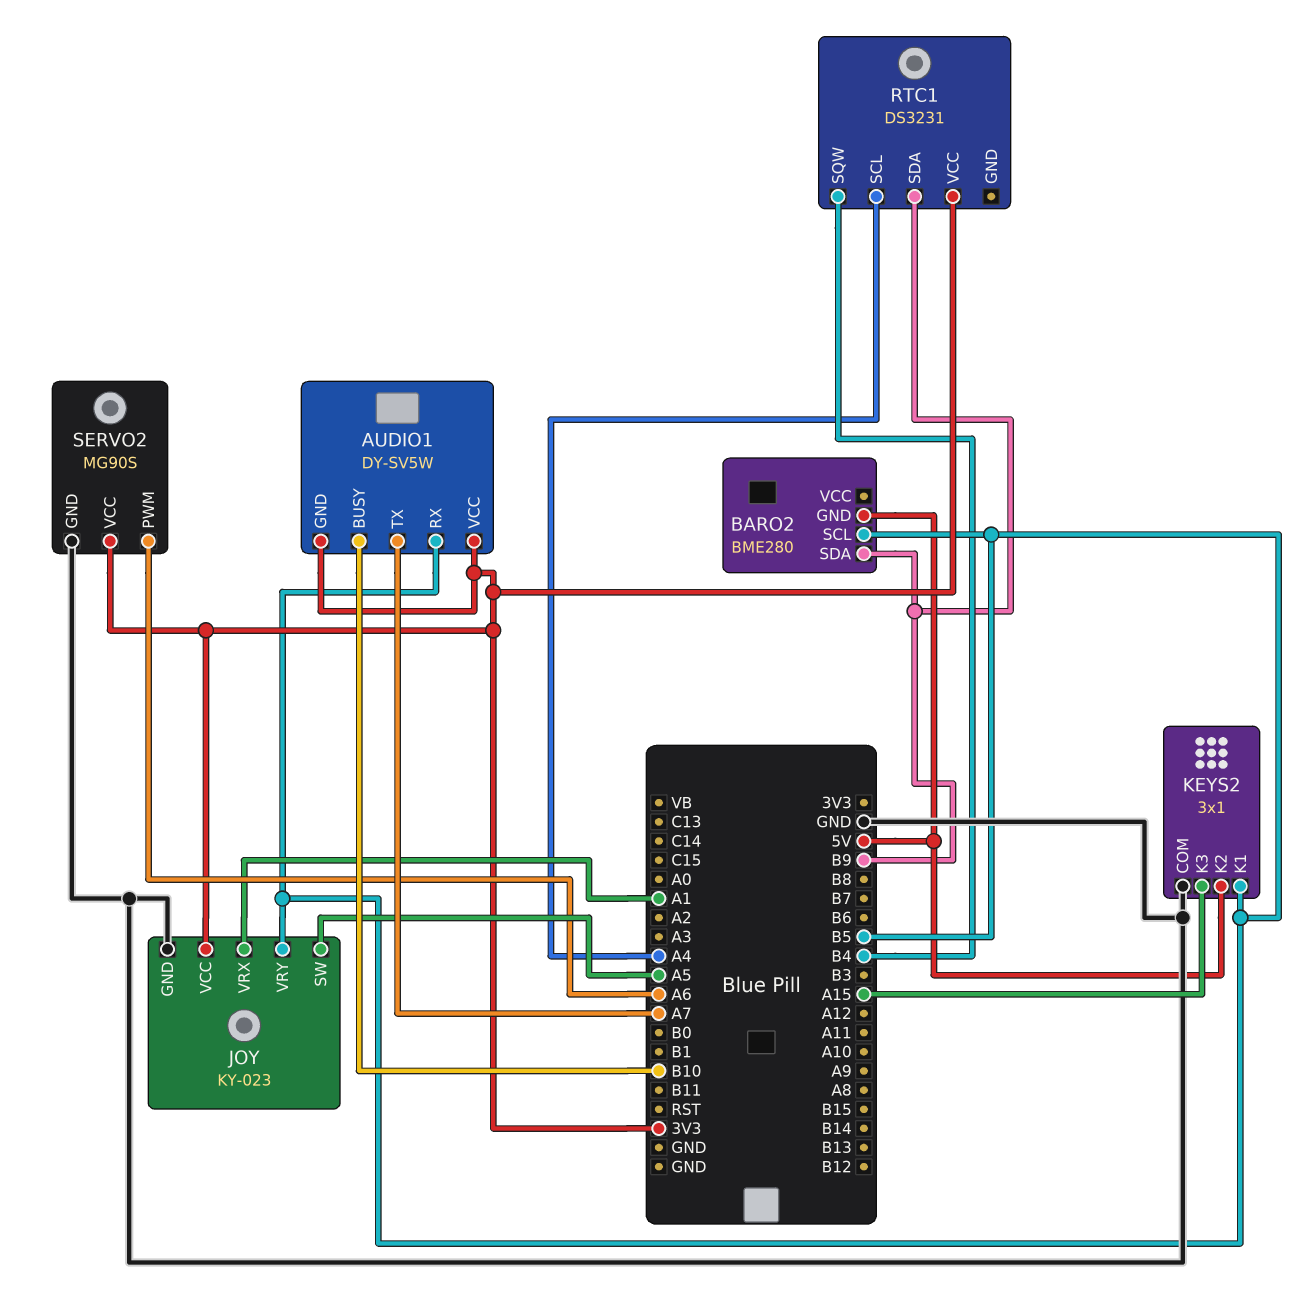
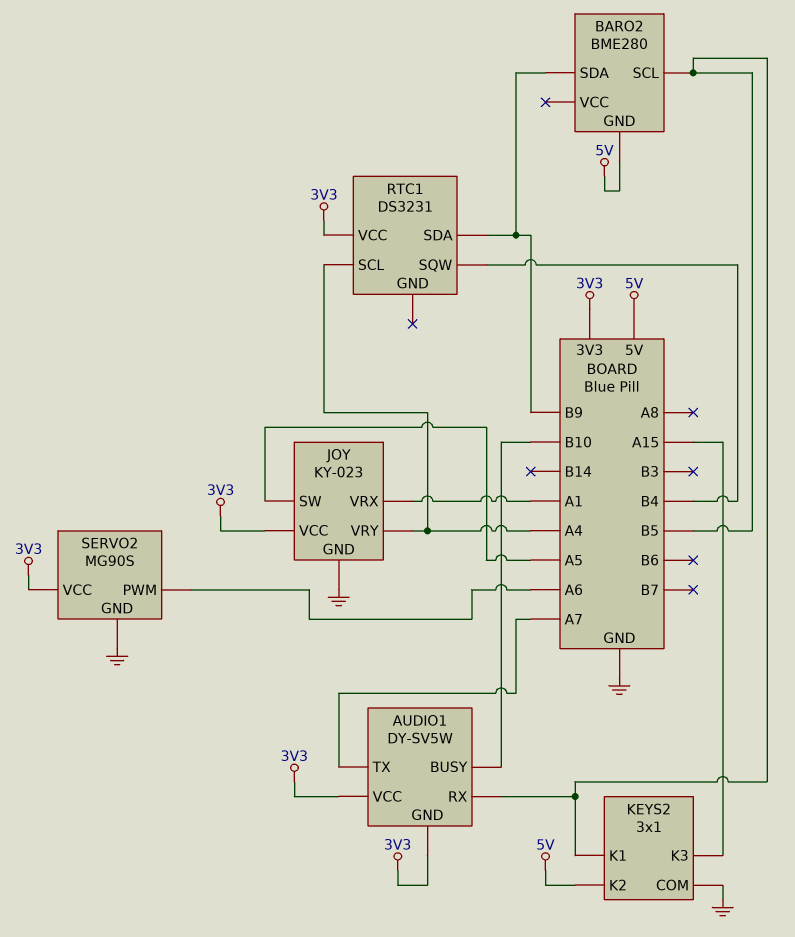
JOY pin VRY: B5 -> A4

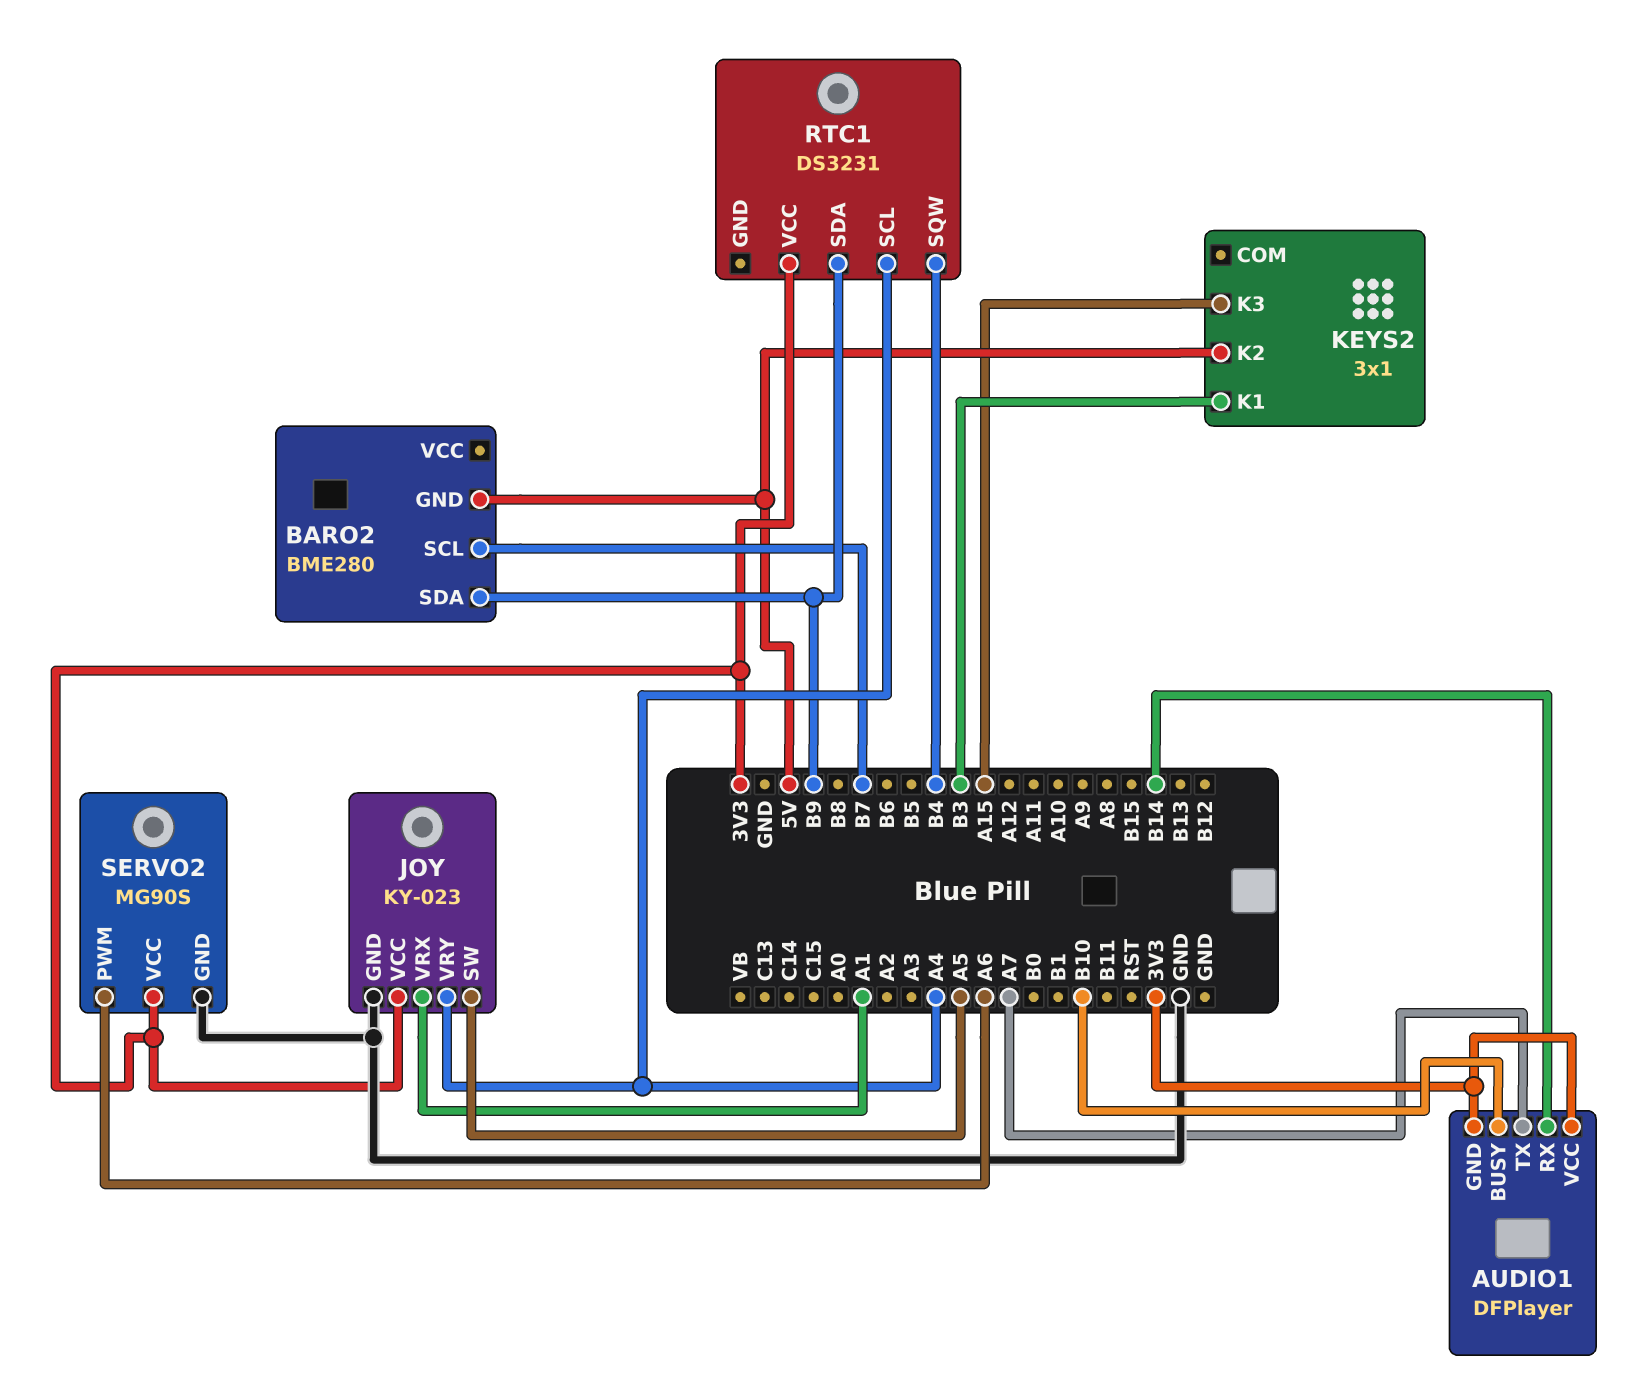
AUDIO1: DY-SV5W -> DFPlayer
AUDIO1 pin RX: B5 -> B14
BARO2 pin SCL: B5 -> B7
KEYS2 pin COM: GND -> none
KEYS2 pin K1: B5 -> B3

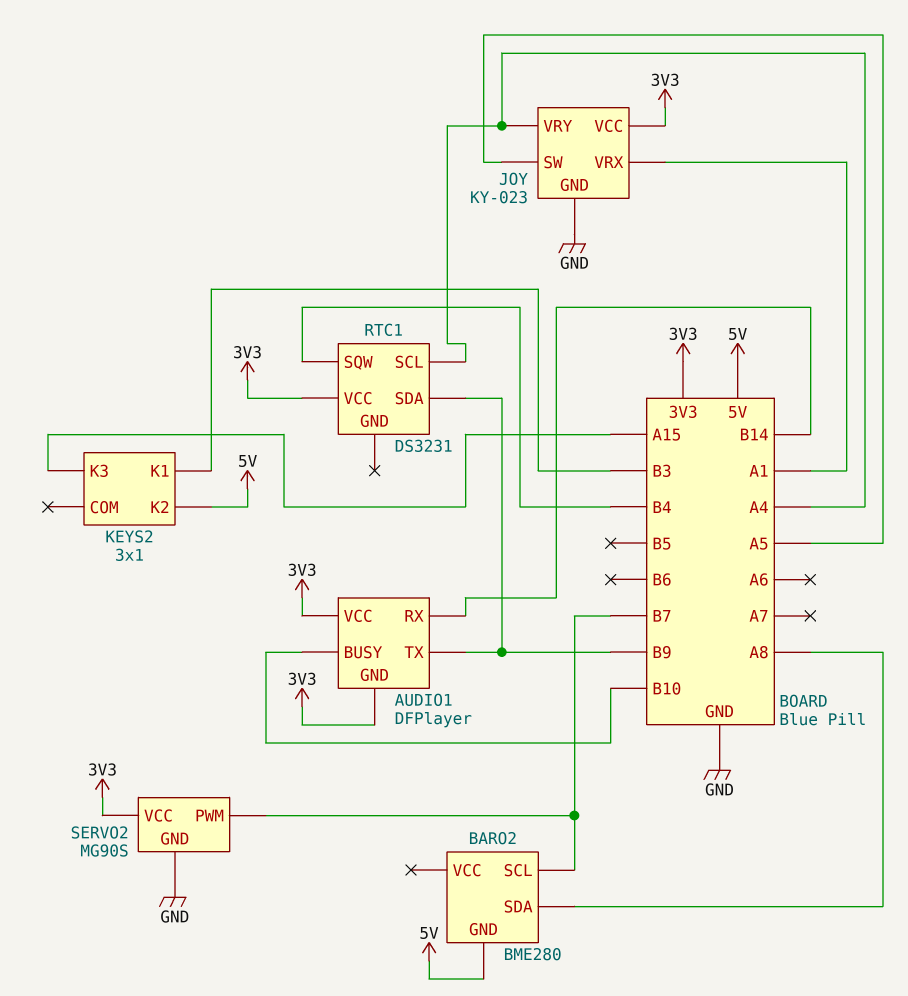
AUDIO1 pin TX: A7 -> B9
BARO2 pin SDA: B9 -> A8
SERVO2 pin PWM: A6 -> B7

